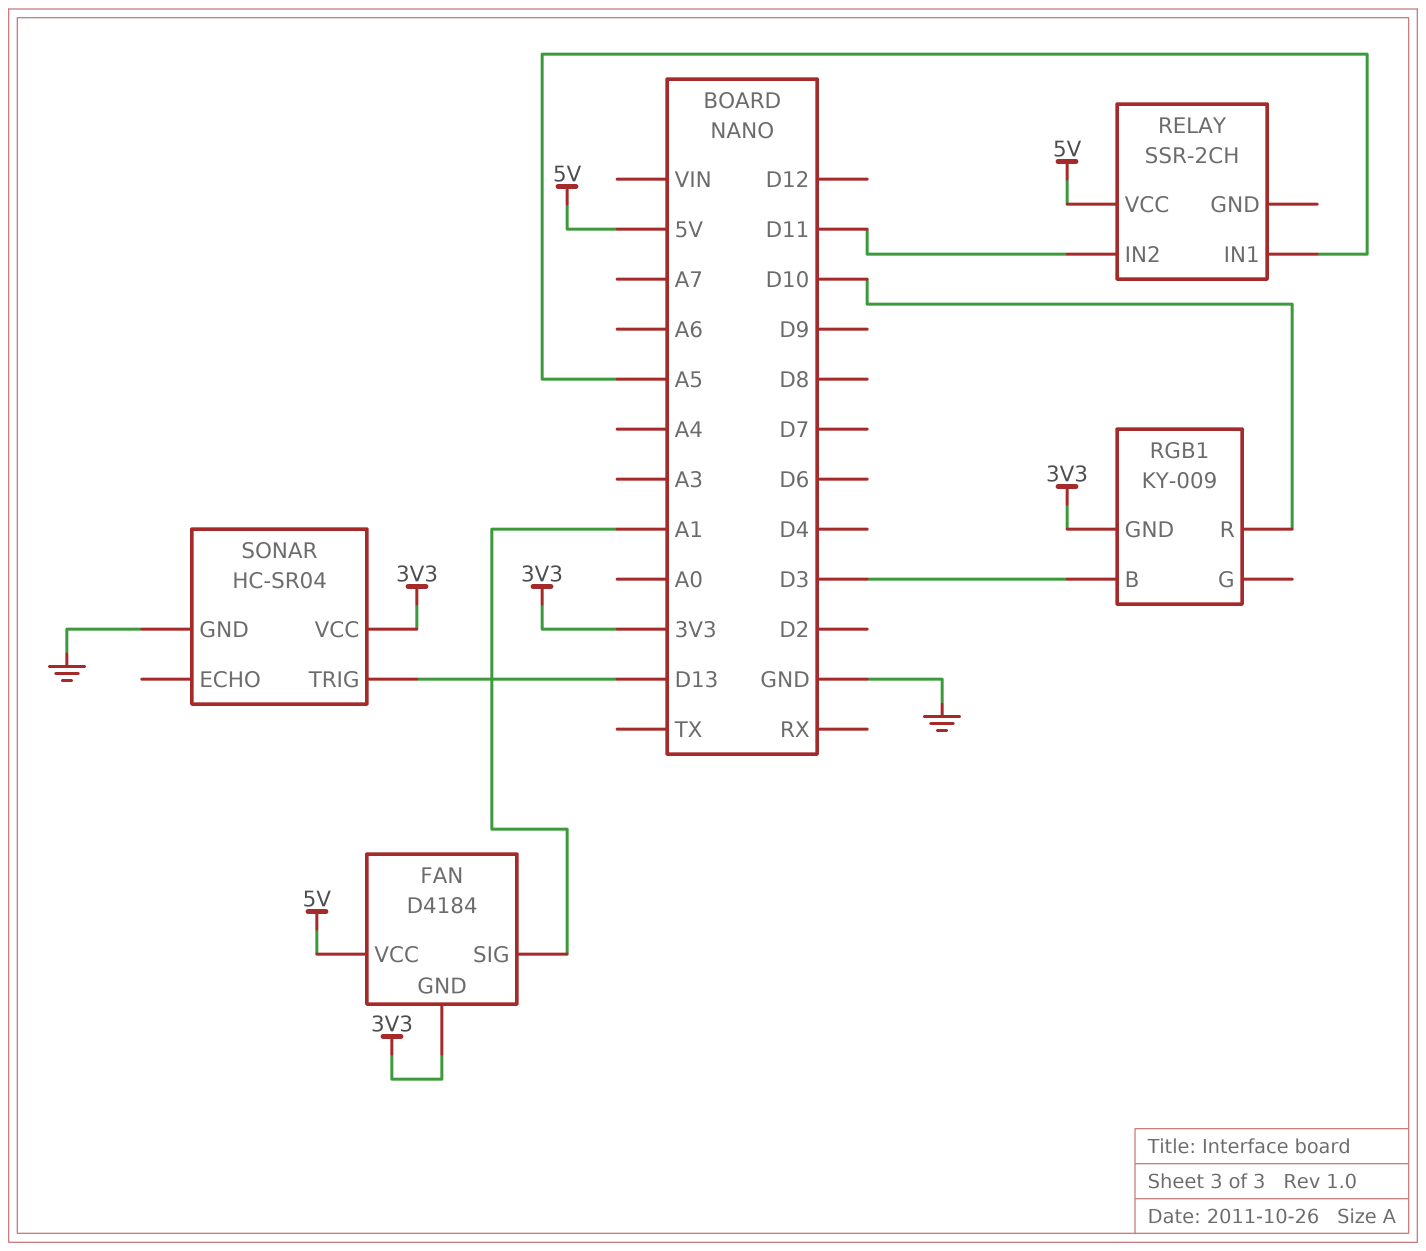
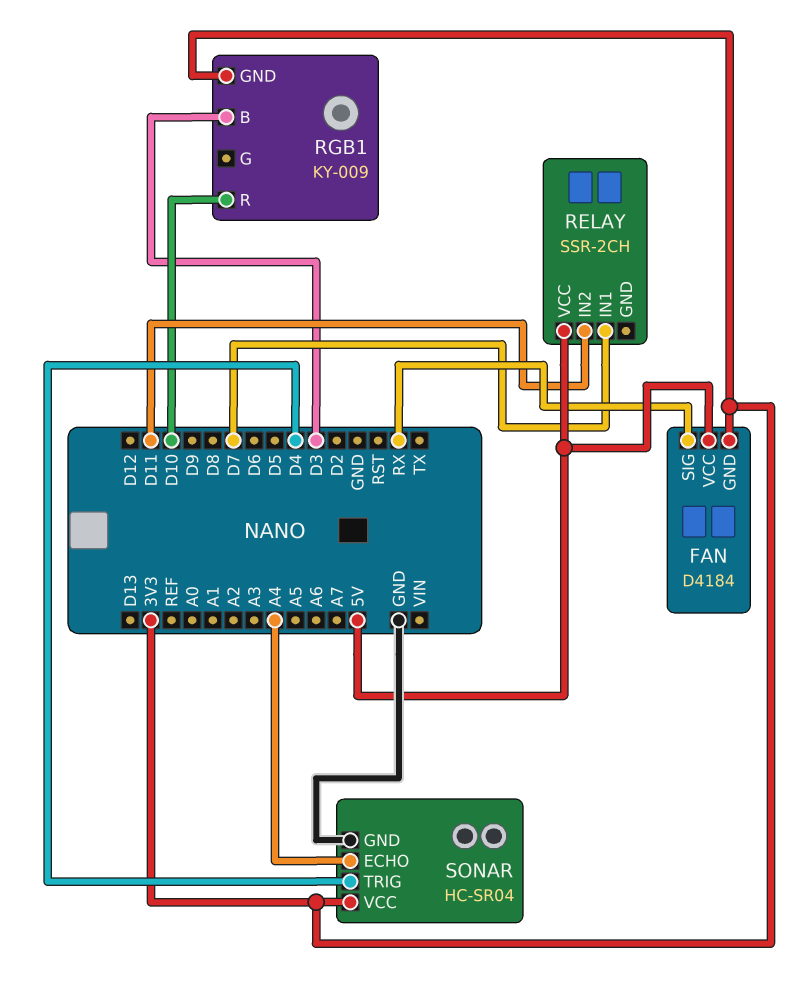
FAN pin SIG: A1 -> RX
RELAY pin IN1: A5 -> D7
SONAR pin ECHO: none -> A4
SONAR pin TRIG: D13 -> D4

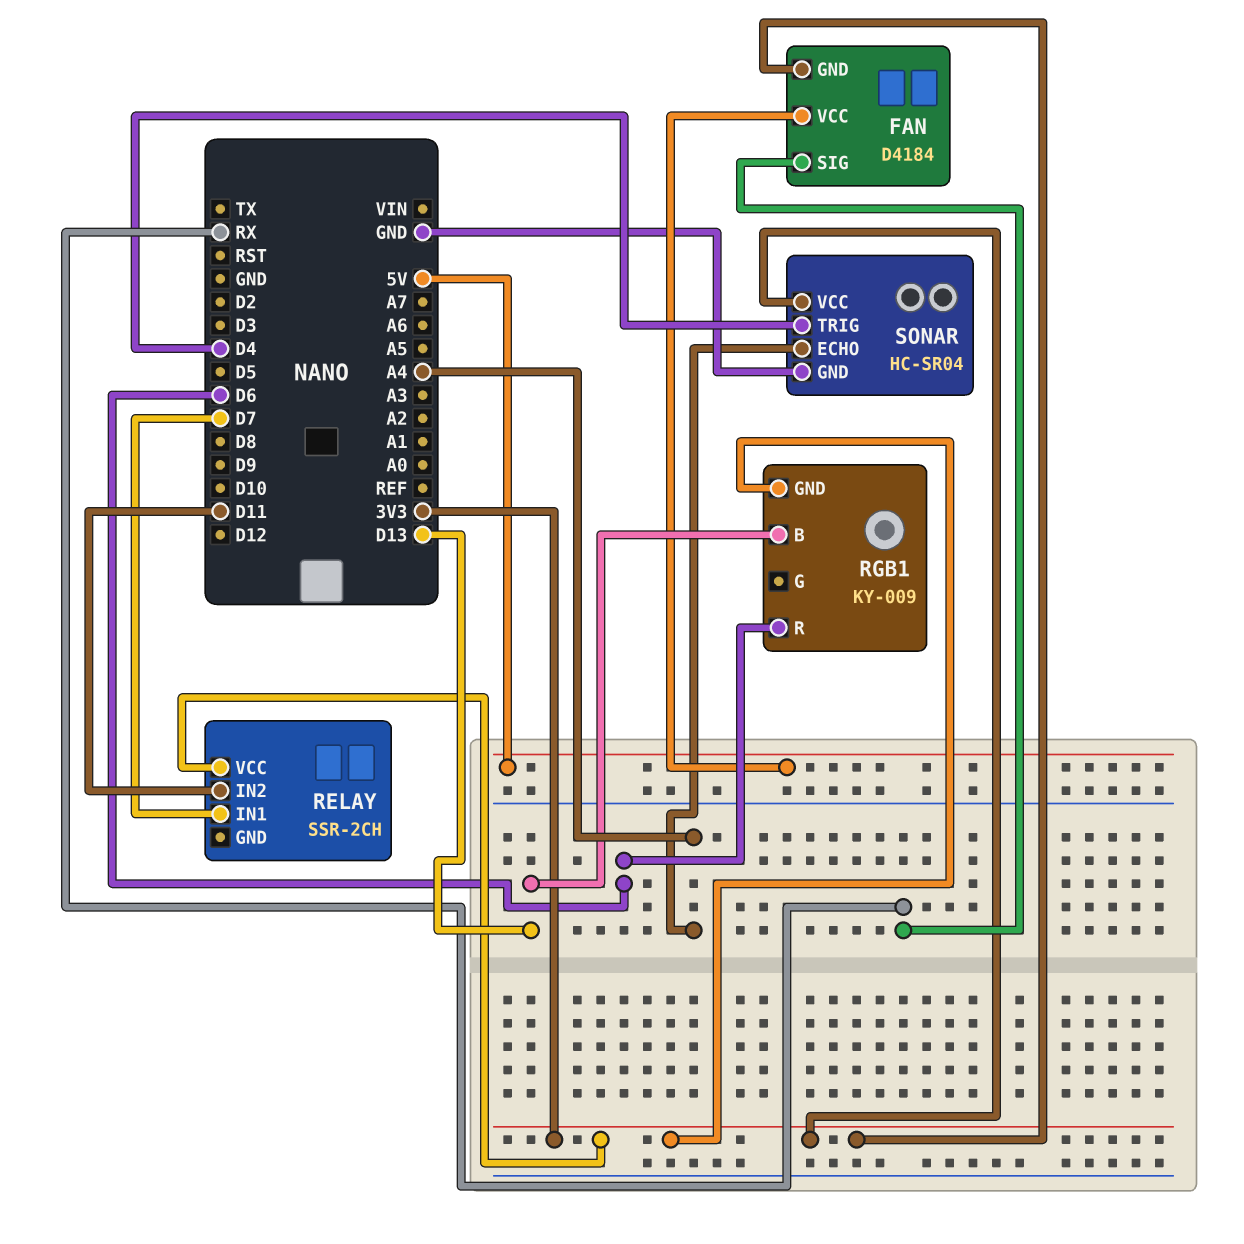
RELAY pin VCC: 5V -> 3V3
RGB1 pin B: D3 -> D13
RGB1 pin R: D10 -> D6

